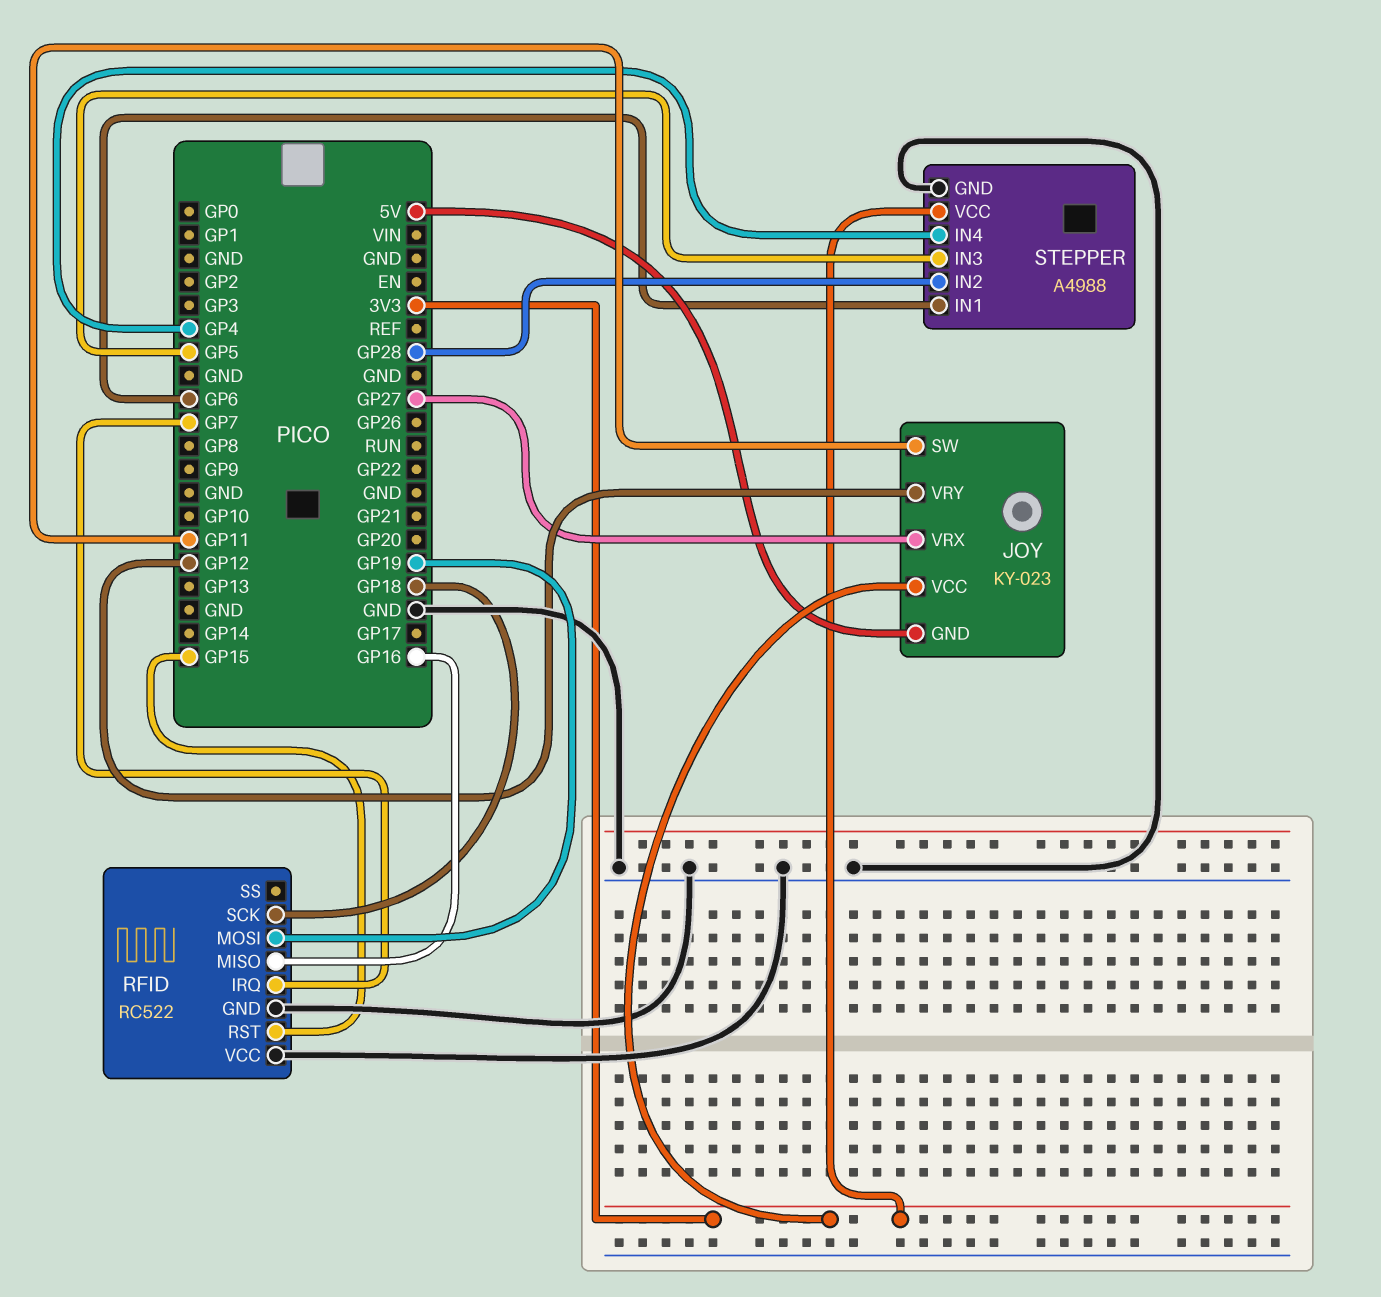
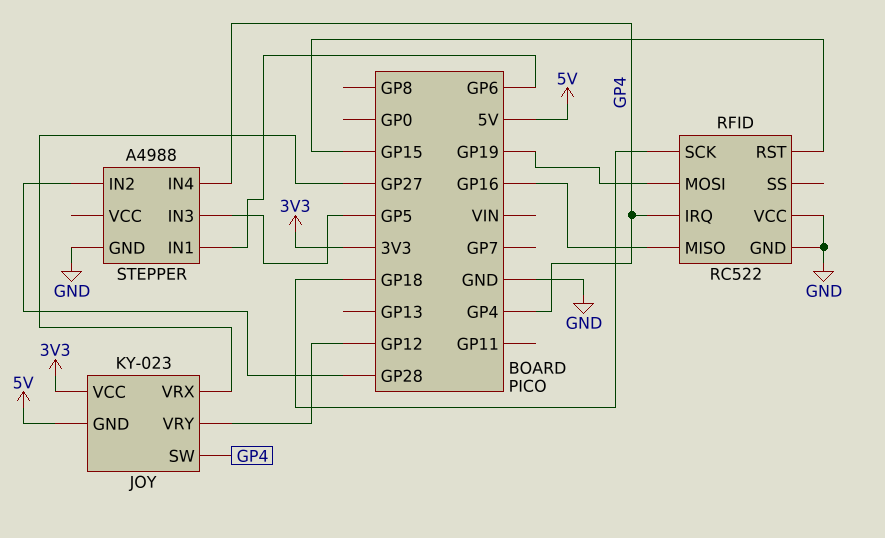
JOY pin SW: GP11 -> GP4
RFID pin IRQ: GP7 -> GP4
STEPPER pin VCC: 3V3 -> none

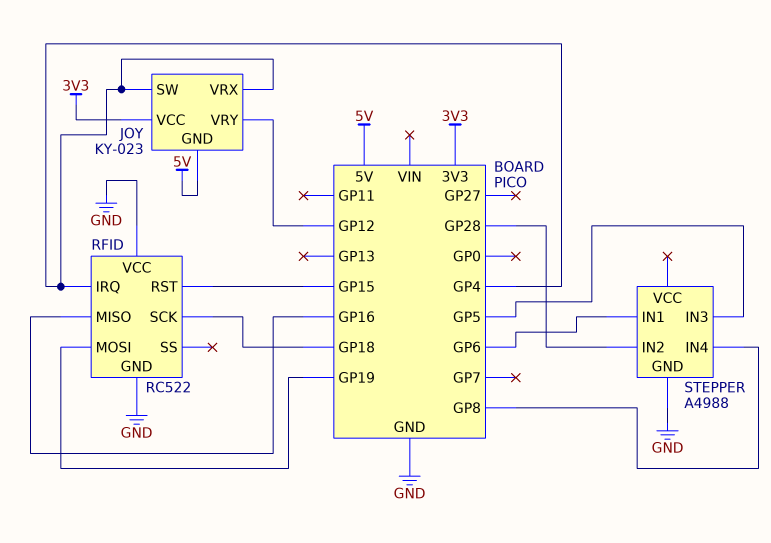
JOY pin VRX: GP27 -> GP4
STEPPER pin IN4: GP4 -> GP8

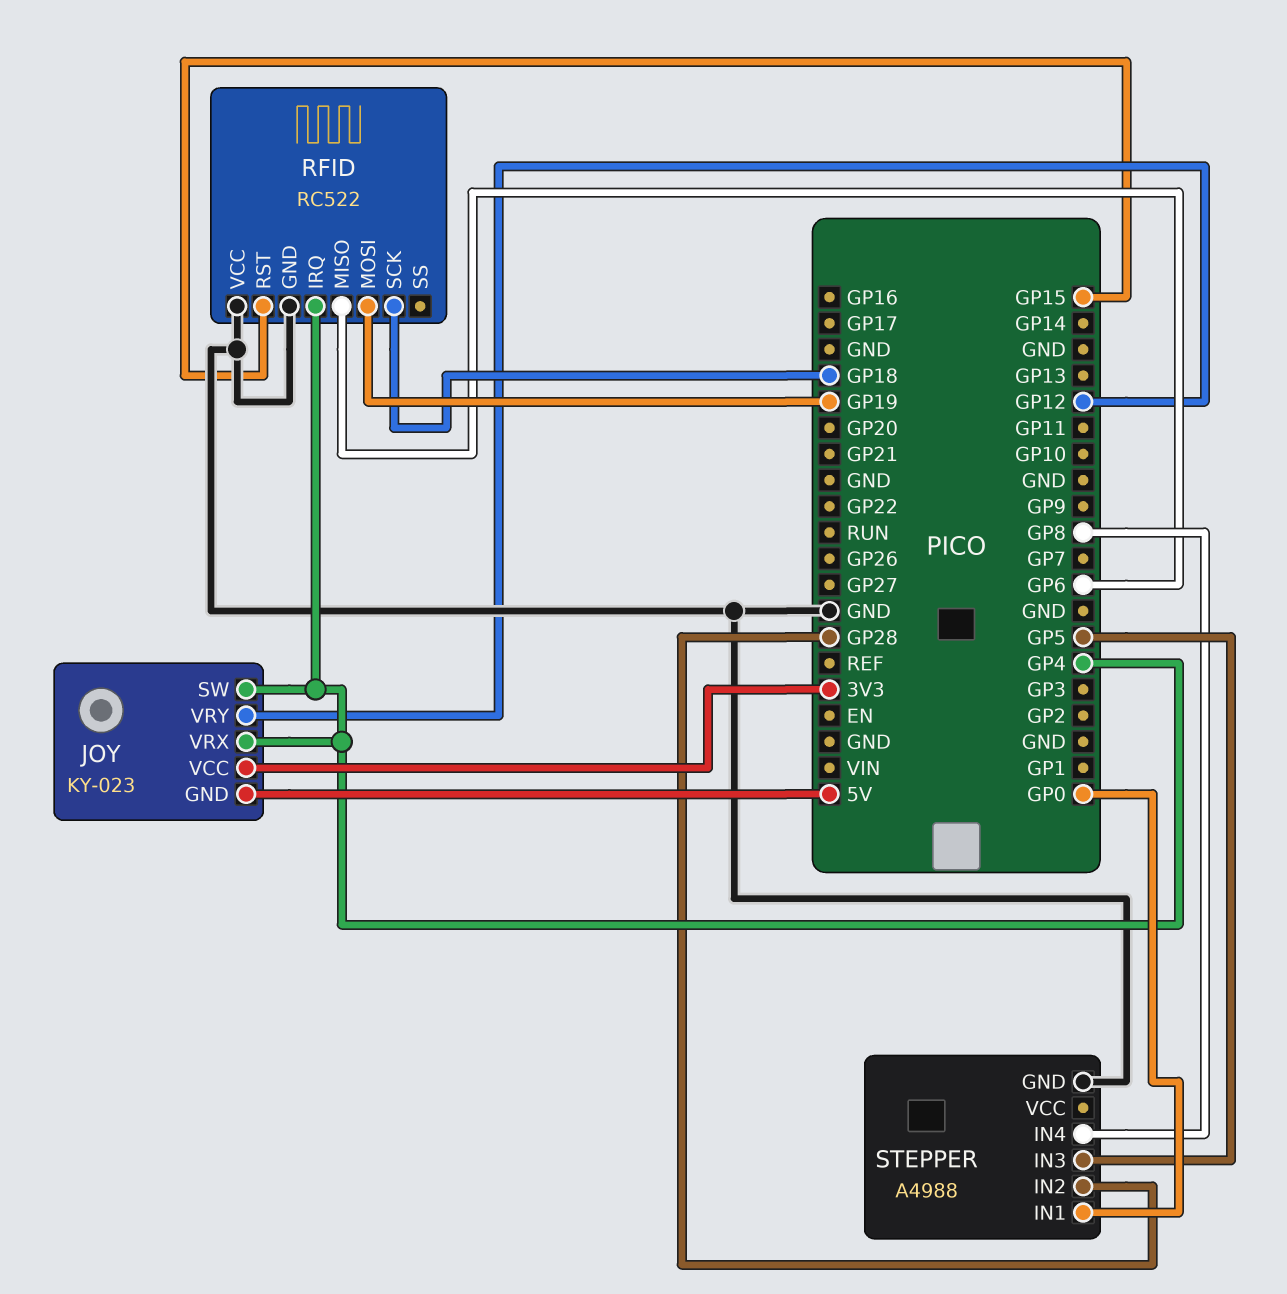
RFID pin MISO: GP16 -> GP6
STEPPER pin IN1: GP6 -> GP0

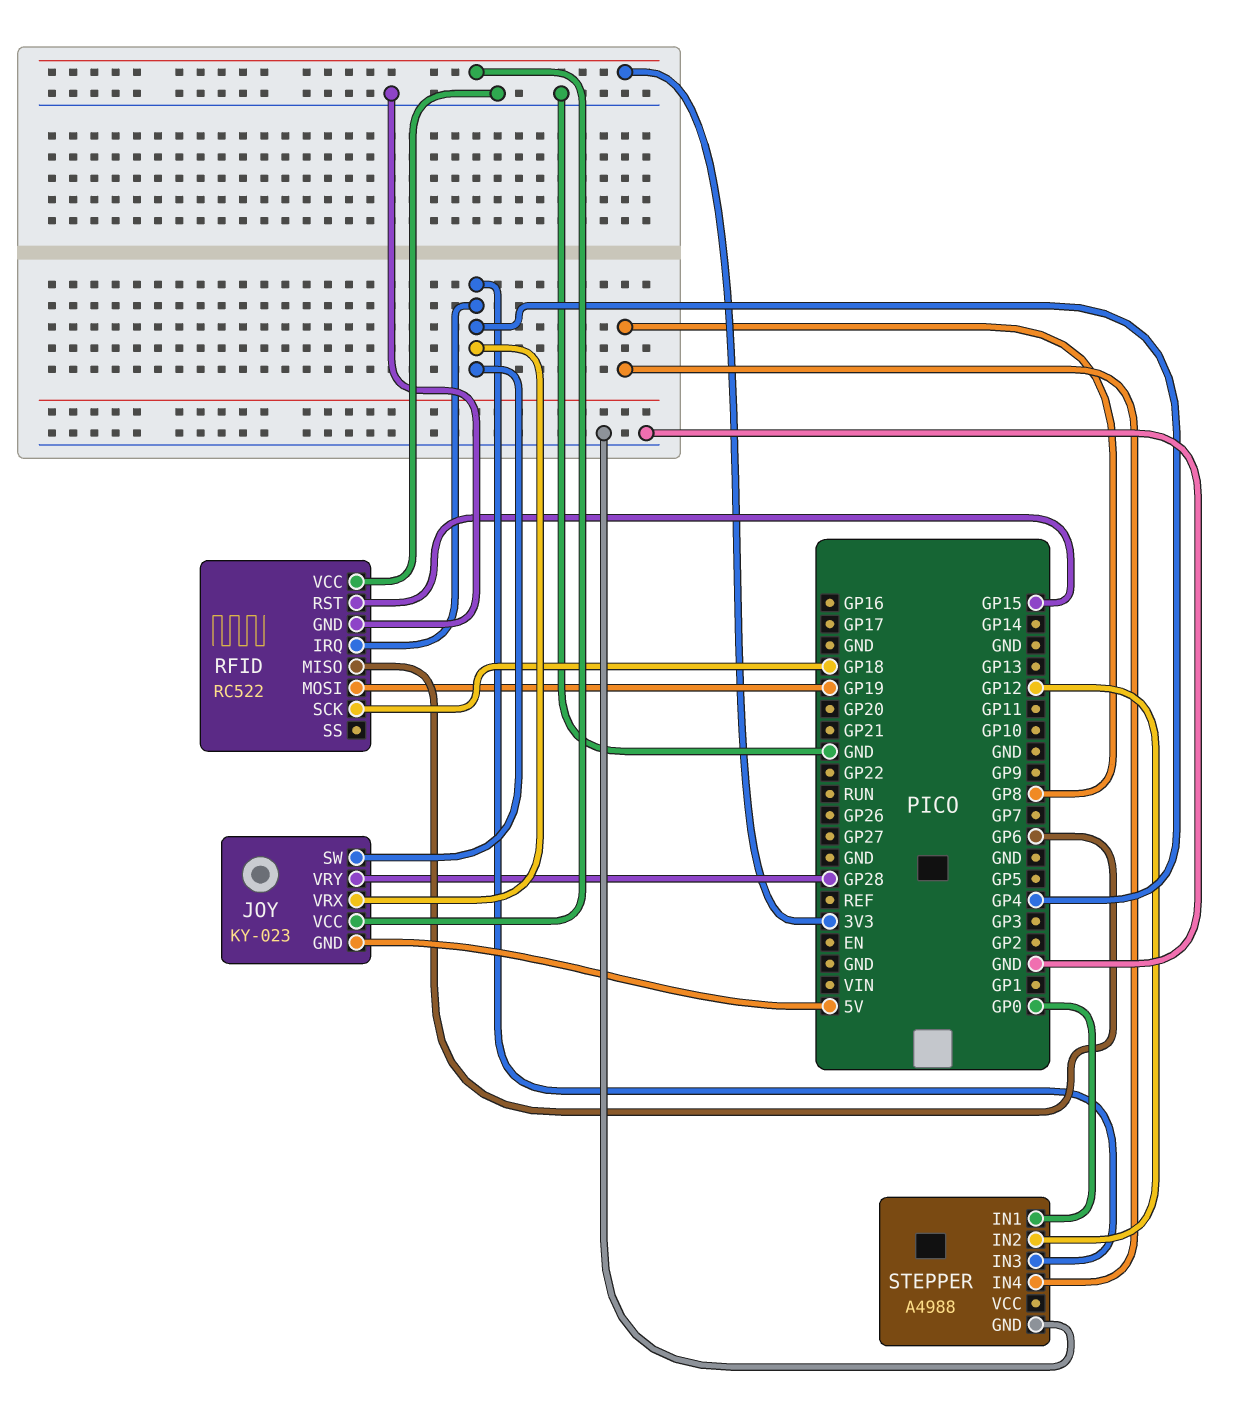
JOY pin VRY: GP12 -> GP28
STEPPER pin IN2: GP28 -> GP12
STEPPER pin IN3: GP5 -> GP4

